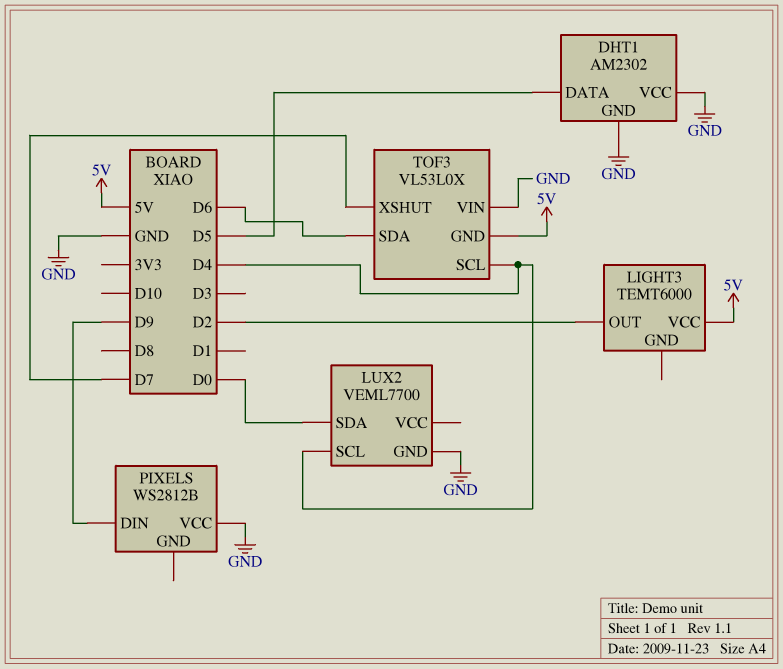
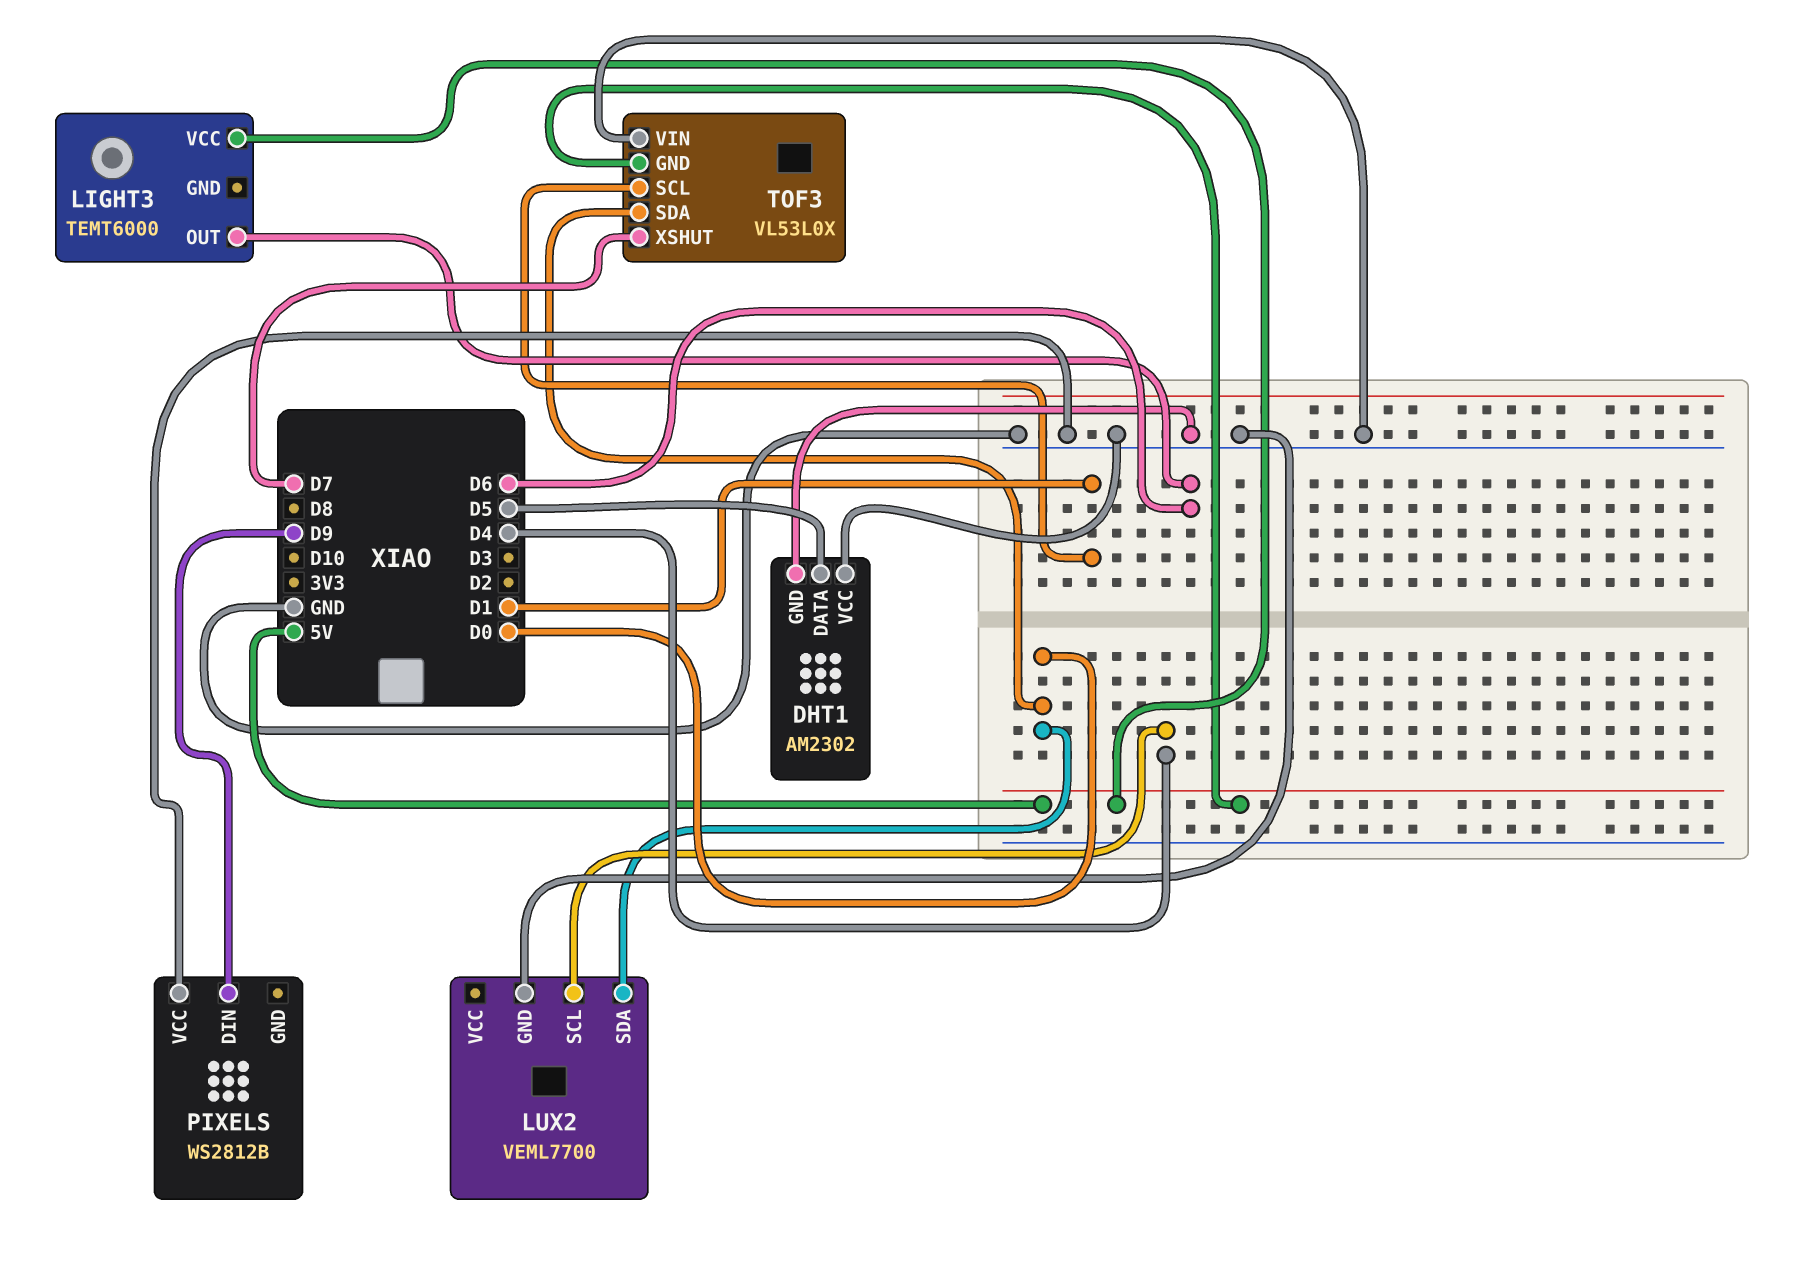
LIGHT3 pin OUT: D2 -> D6
TOF3 pin SCL: D4 -> D1
TOF3 pin SDA: D6 -> D0

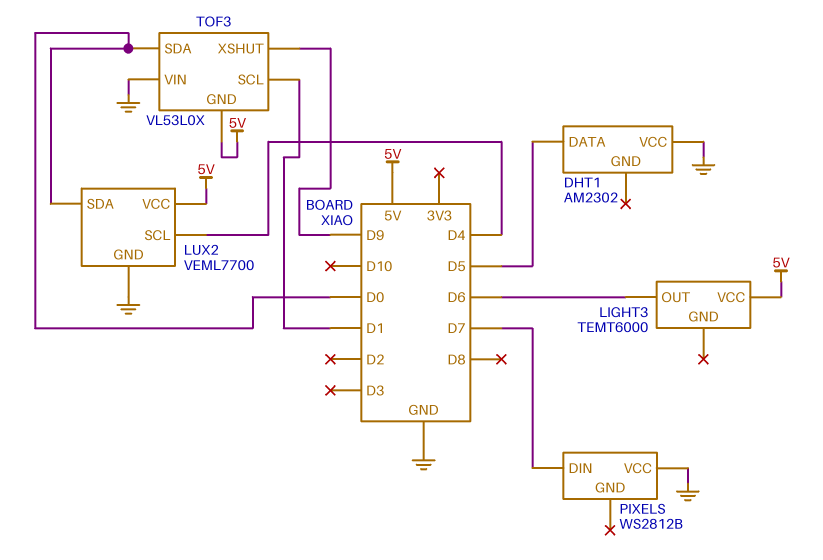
DHT1 pin GND: GND -> none
LUX2 pin VCC: none -> 5V
PIXELS pin DIN: D9 -> D7
TOF3 pin XSHUT: D7 -> D9

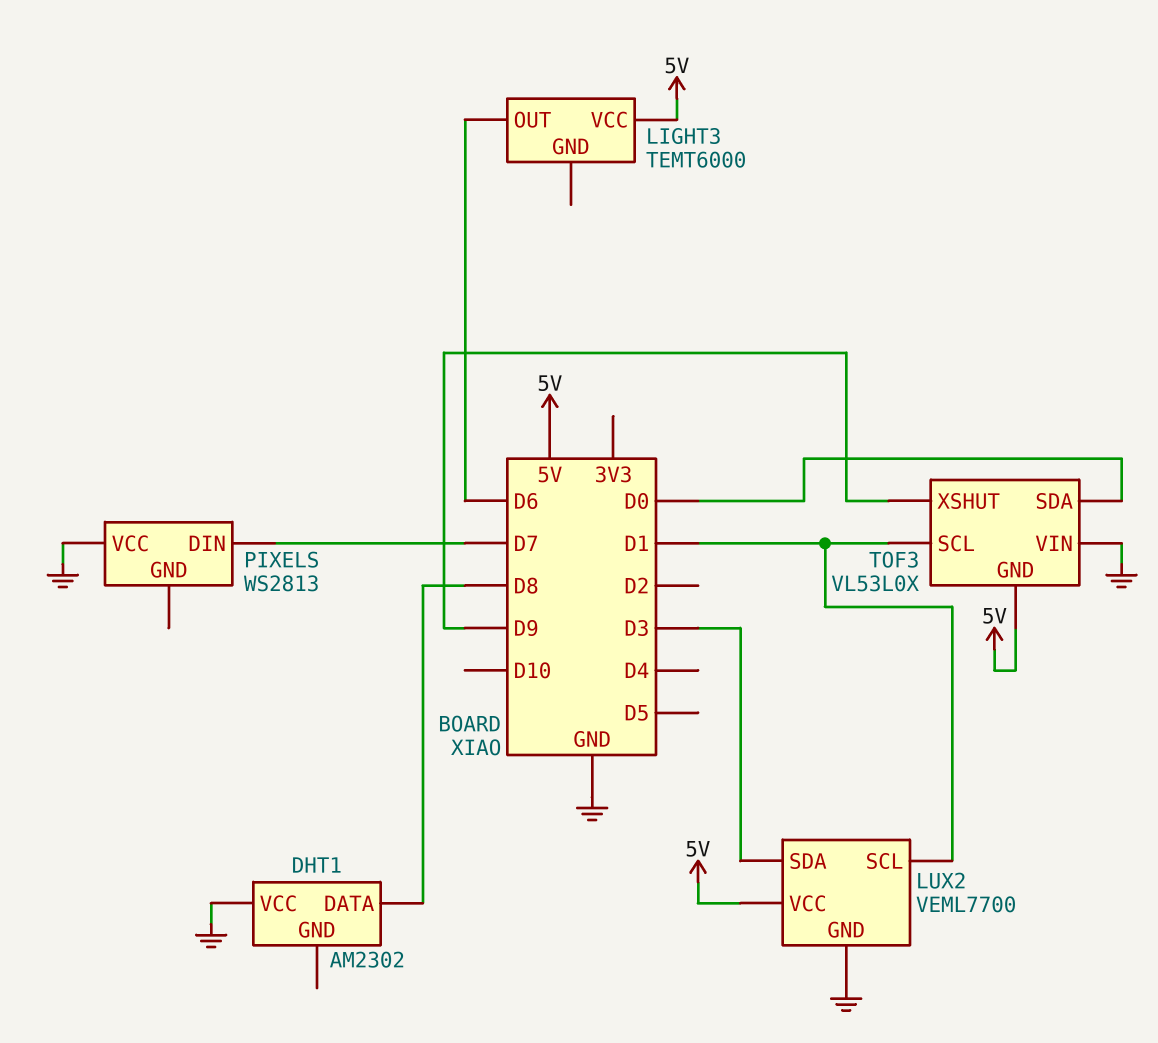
DHT1 pin DATA: D5 -> D8
LUX2 pin SCL: D4 -> D1
LUX2 pin SDA: D0 -> D3
PIXELS: WS2812B -> WS2813

